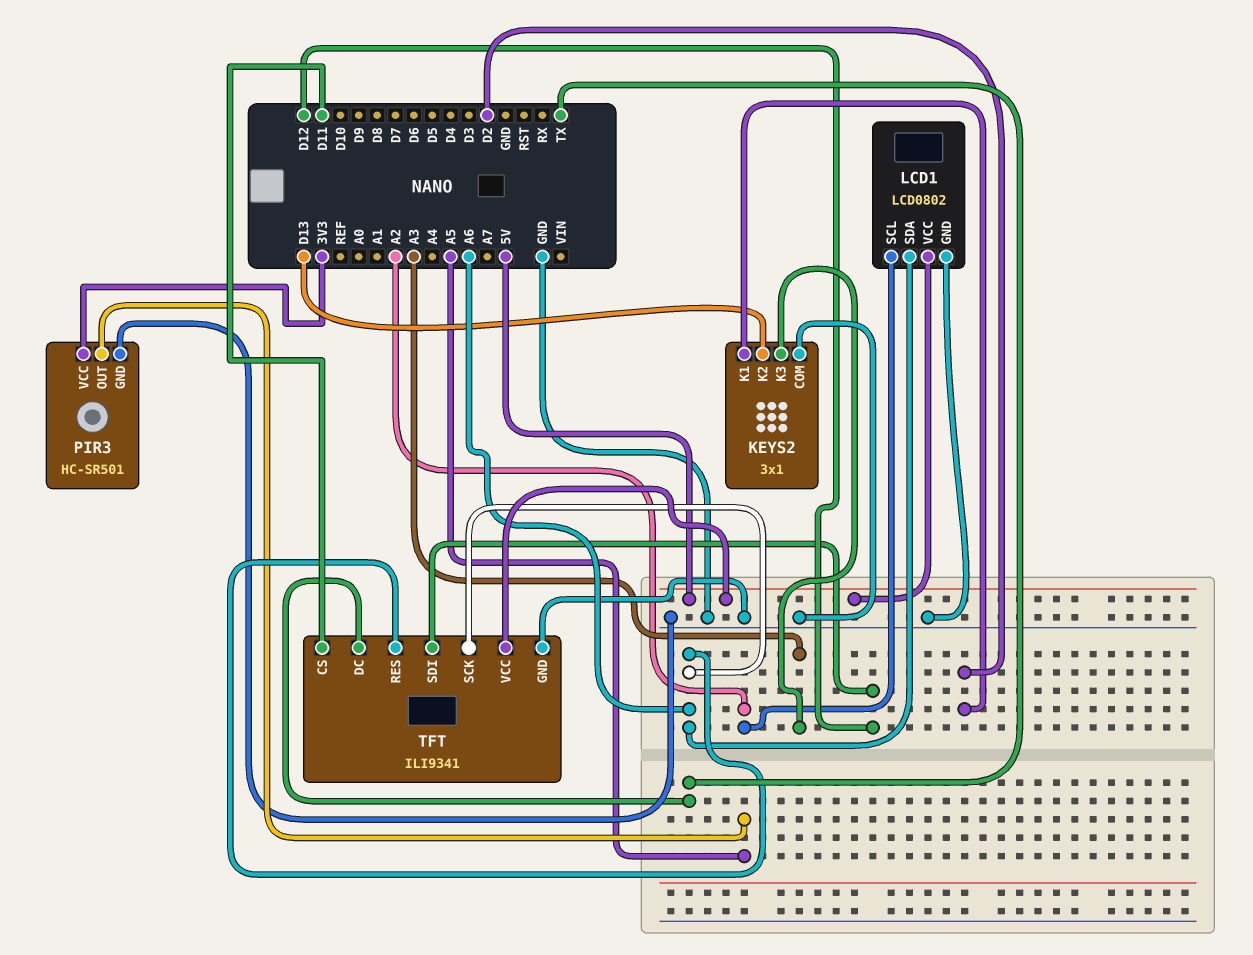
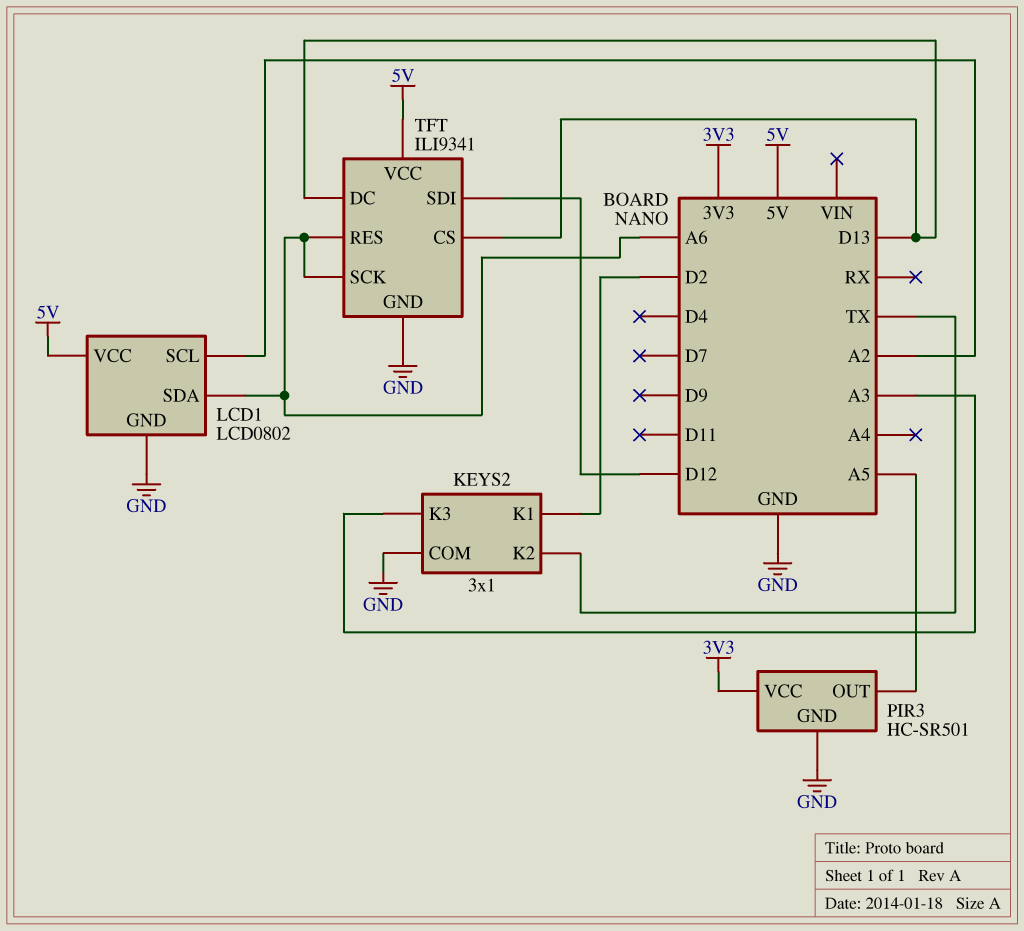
KEYS2 pin K2: D13 -> TX
TFT pin CS: D11 -> D13
TFT pin DC: TX -> D13

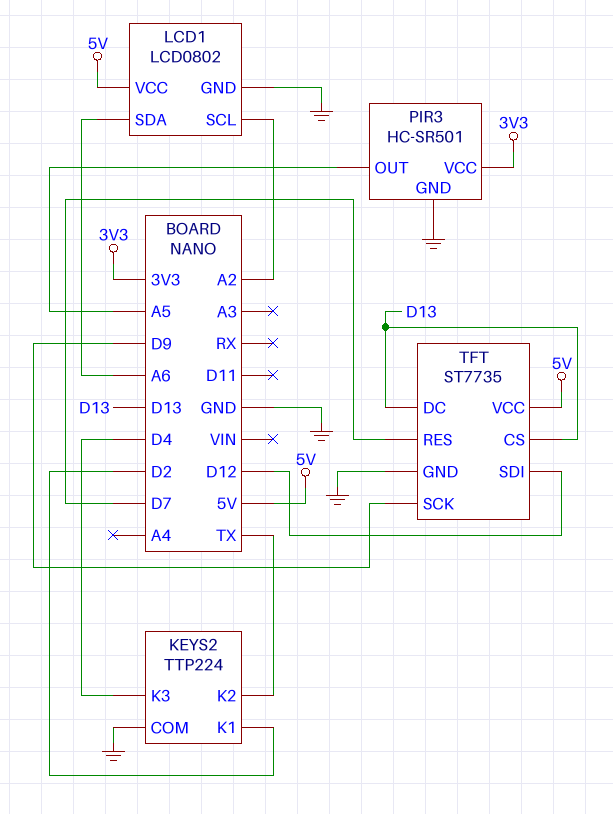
KEYS2: 3x1 -> TTP224
KEYS2 pin K3: A3 -> D4
TFT: ILI9341 -> ST7735
TFT pin RES: A6 -> D7
TFT pin SCK: A6 -> D9

